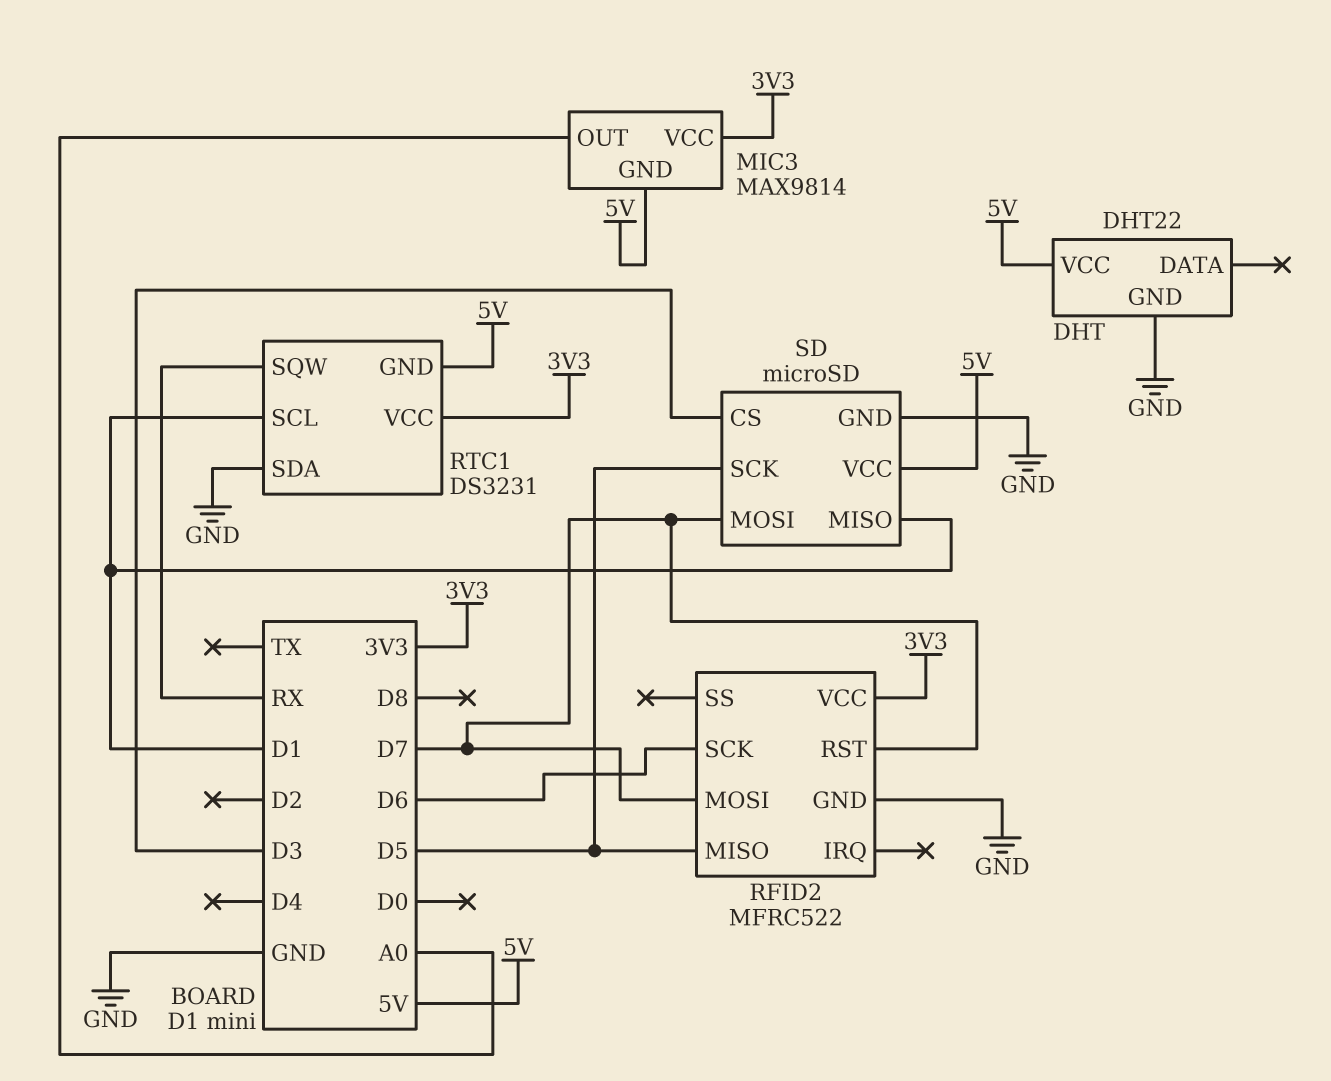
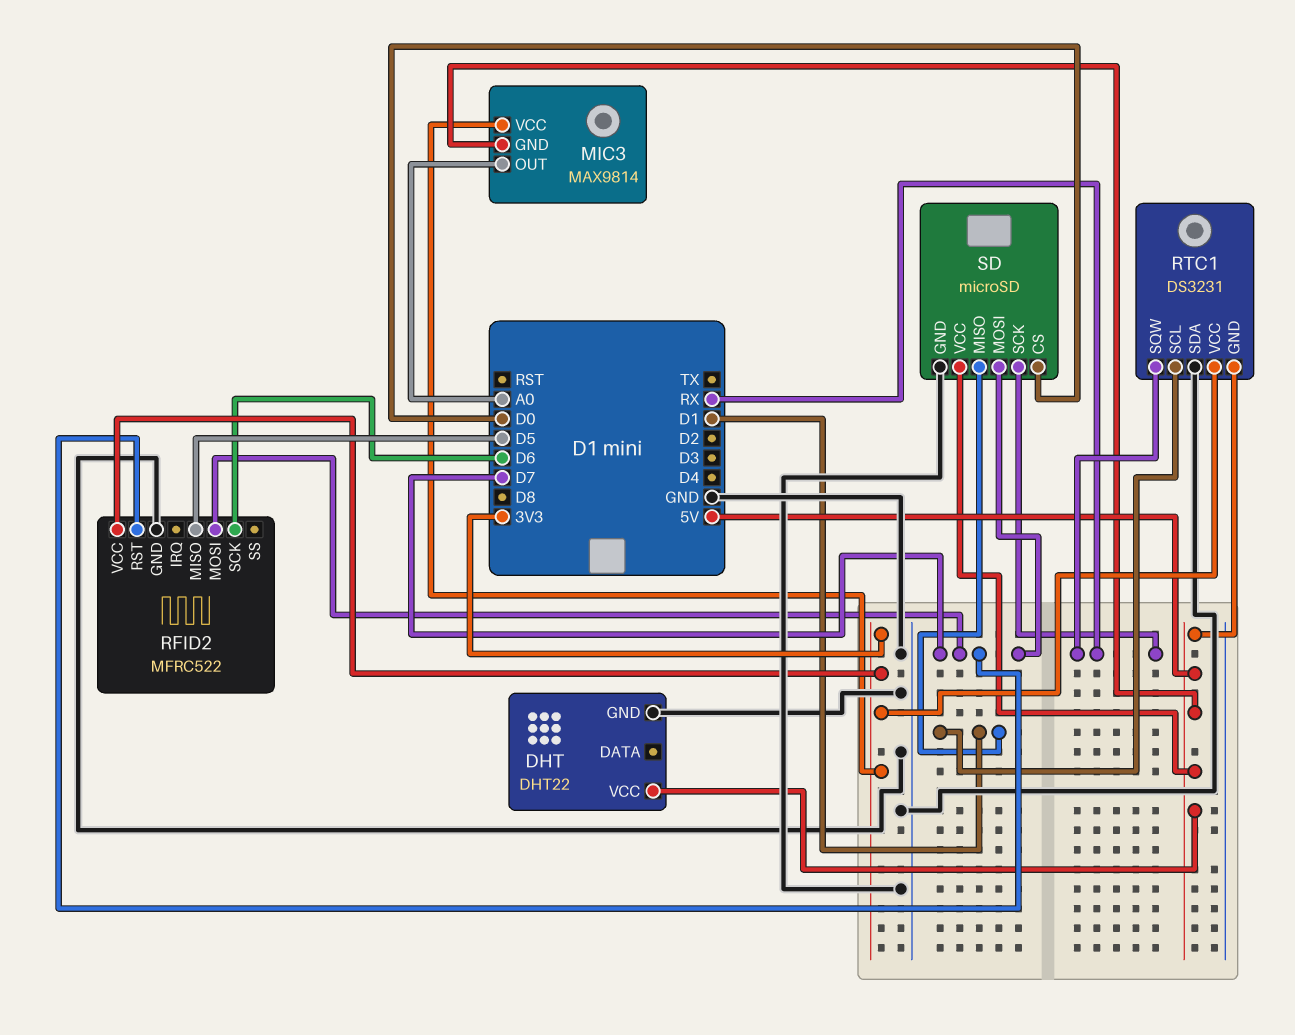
SD pin CS: D3 -> D0
SD pin SCK: D5 -> RX

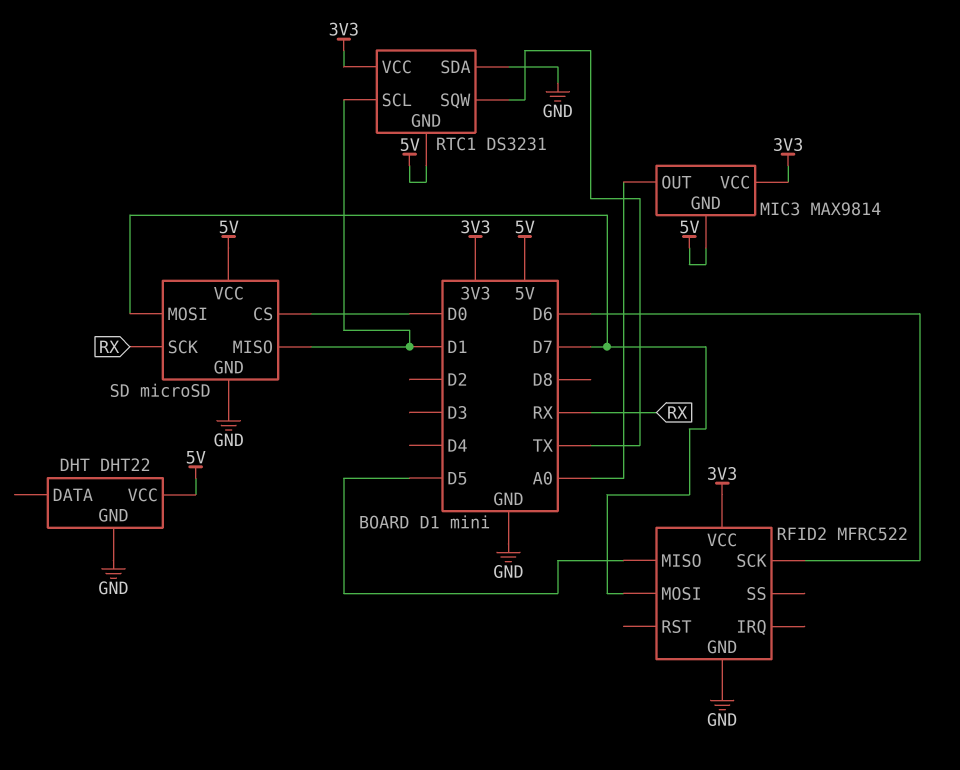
RFID2 pin RST: D7 -> none
RTC1 pin SQW: RX -> TX

